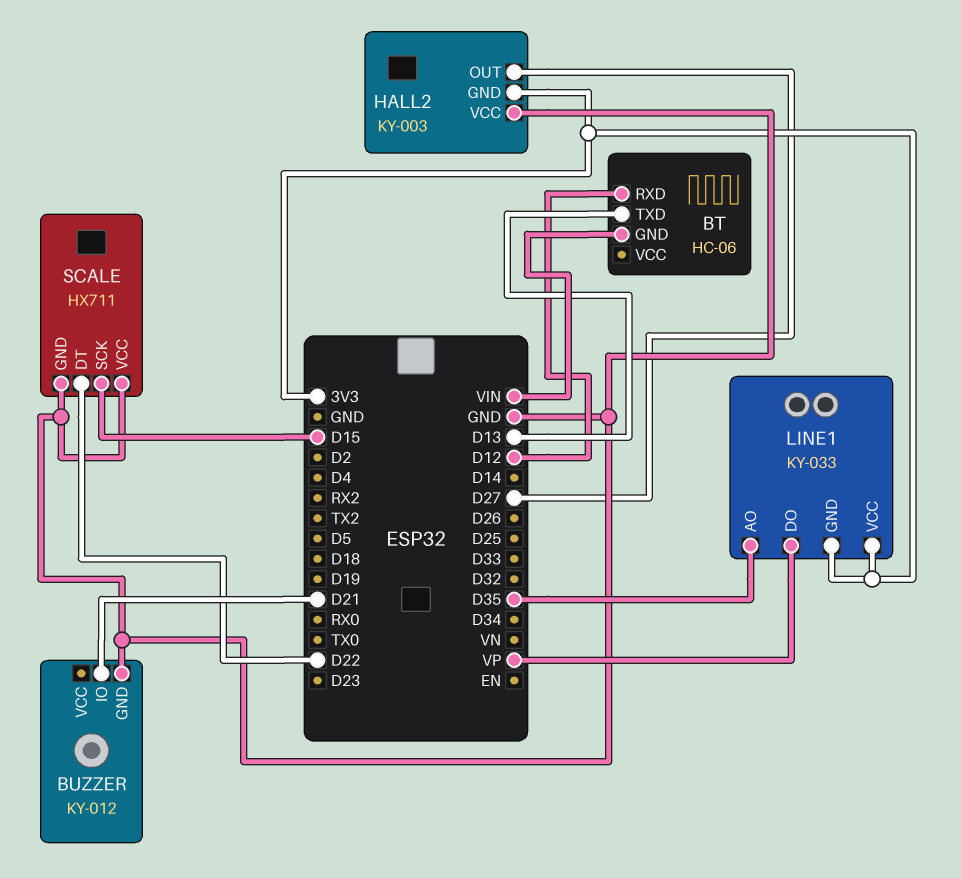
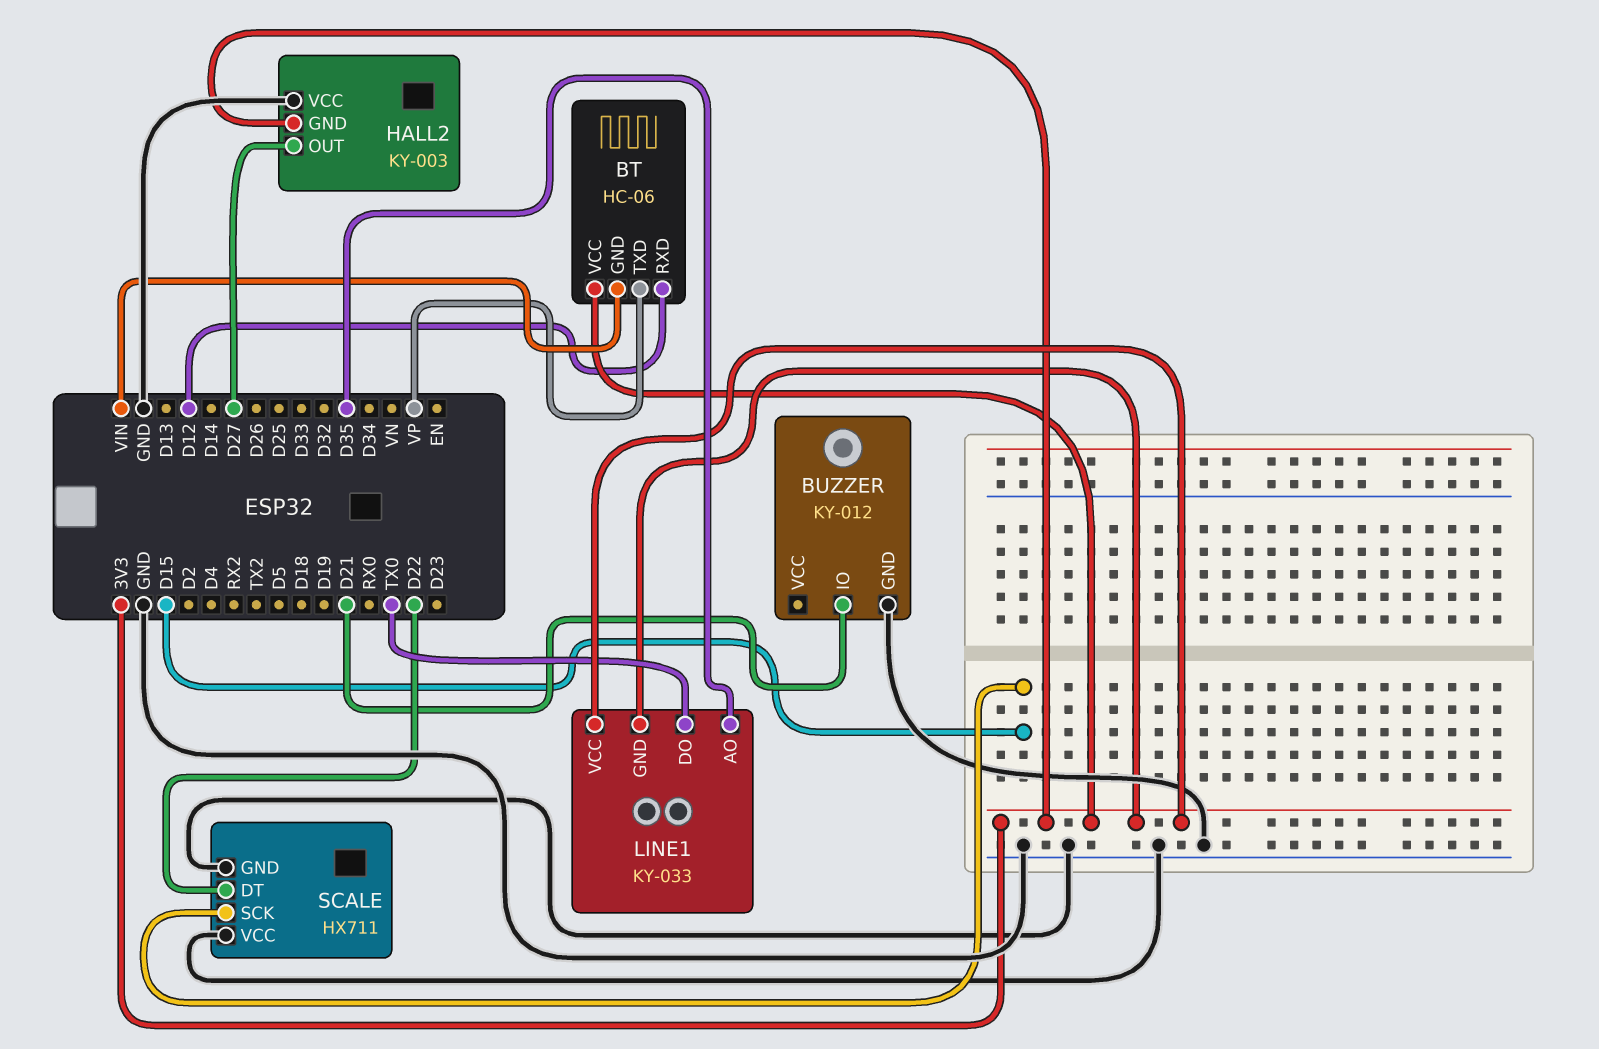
BT pin TXD: D13 -> VP
BT pin VCC: none -> 3V3
LINE1 pin DO: VP -> TX0

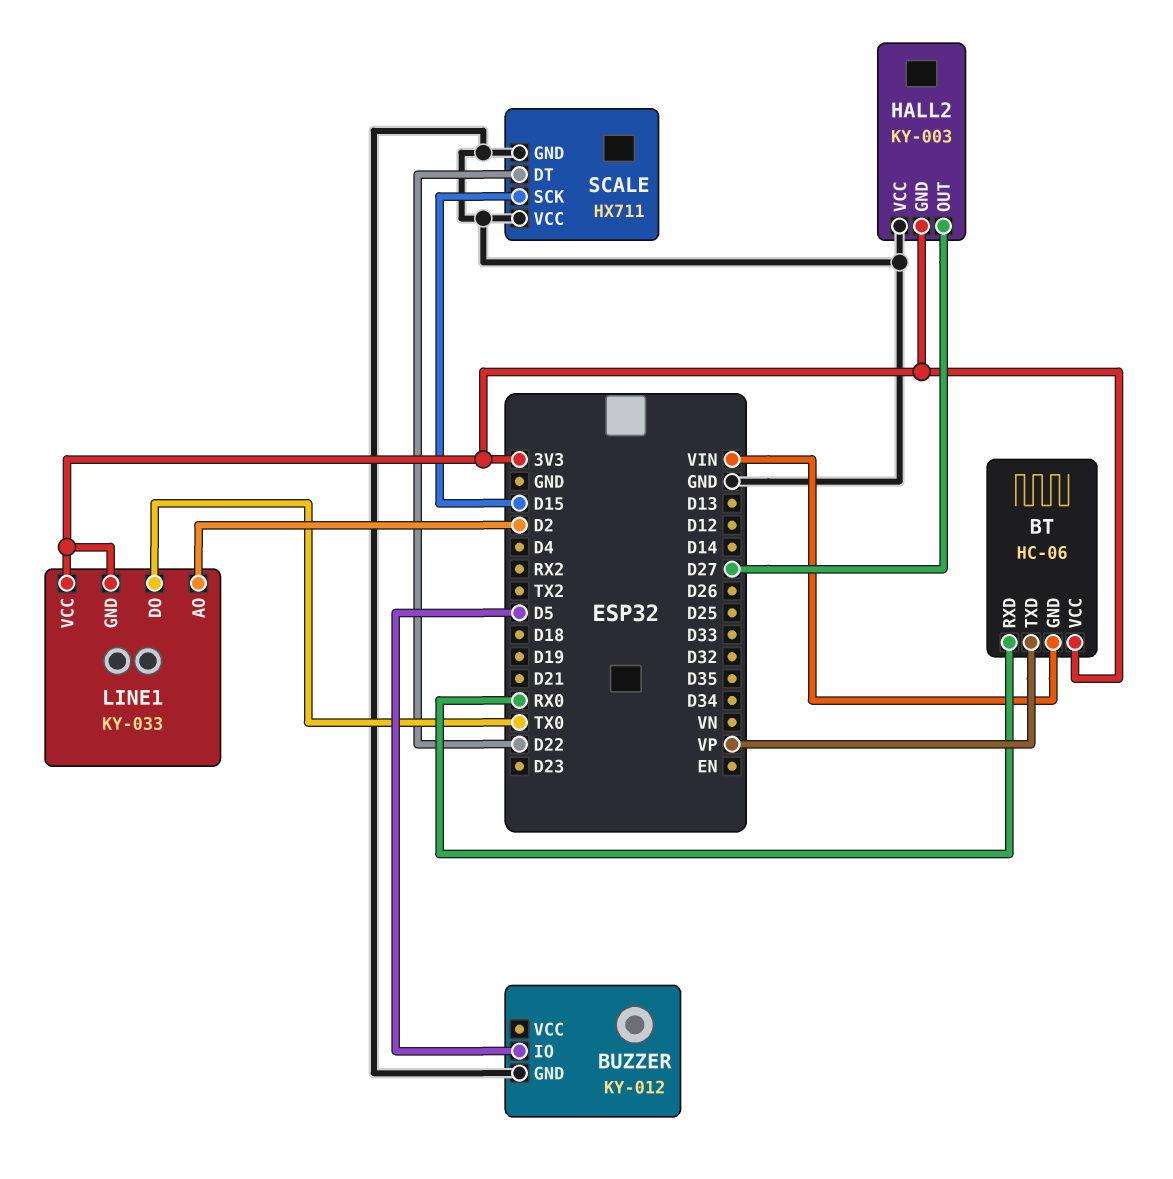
BT pin RXD: D12 -> RX0
BUZZER pin IO: D21 -> D5
LINE1 pin AO: D35 -> D2

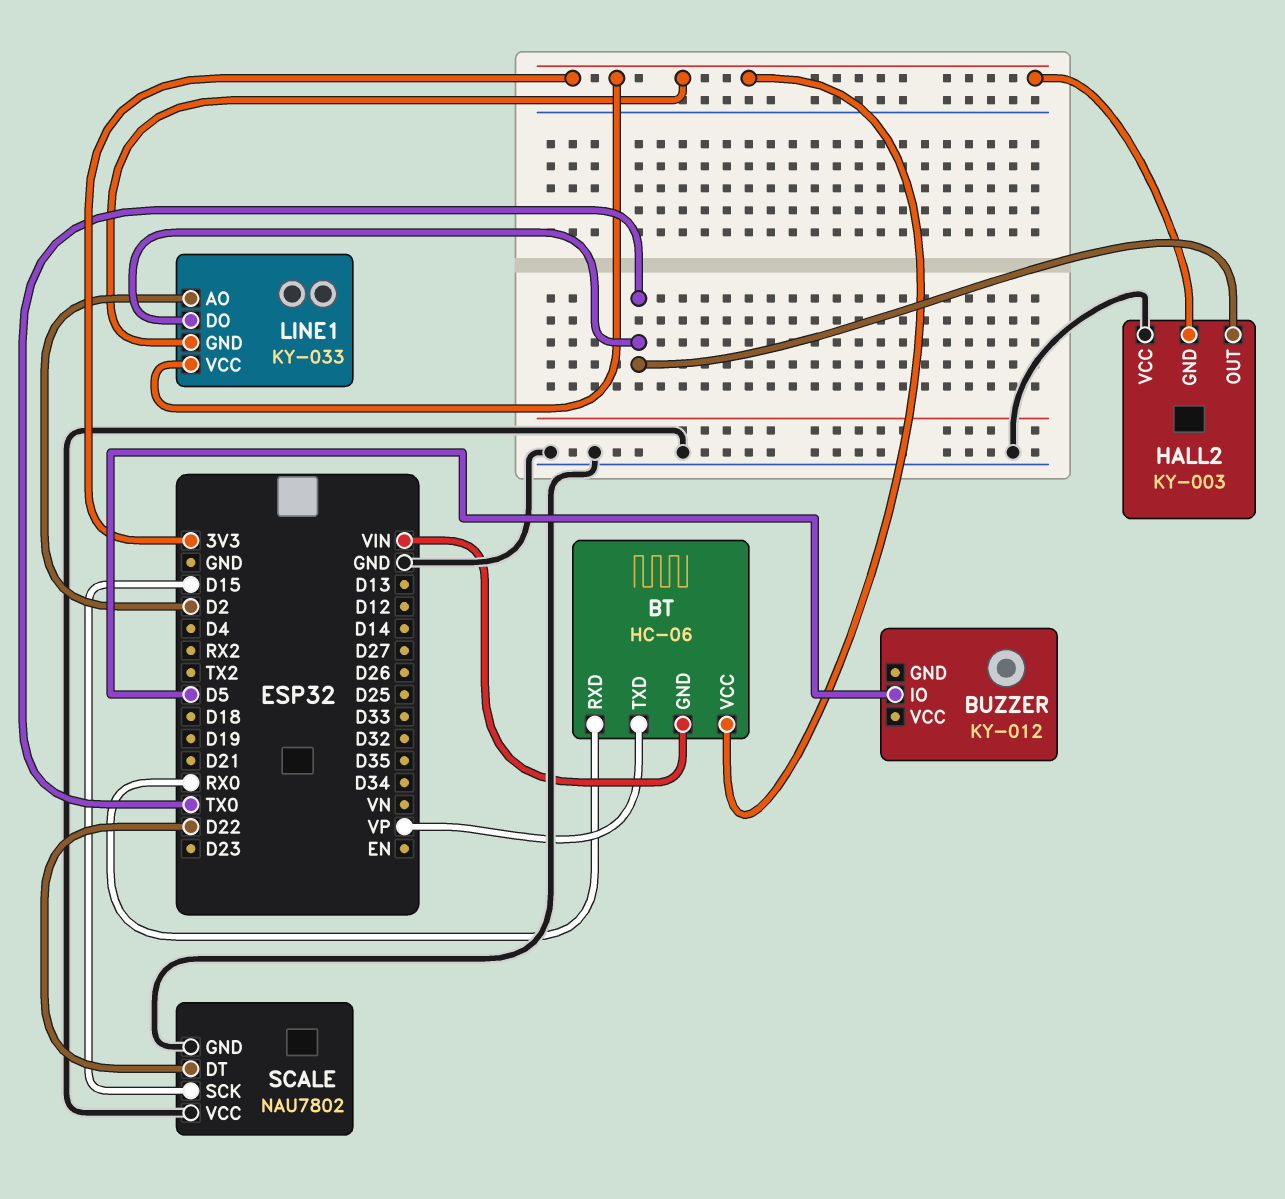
BUZZER pin GND: GND -> none
HALL2 pin OUT: D27 -> TX0
SCALE: HX711 -> NAU7802

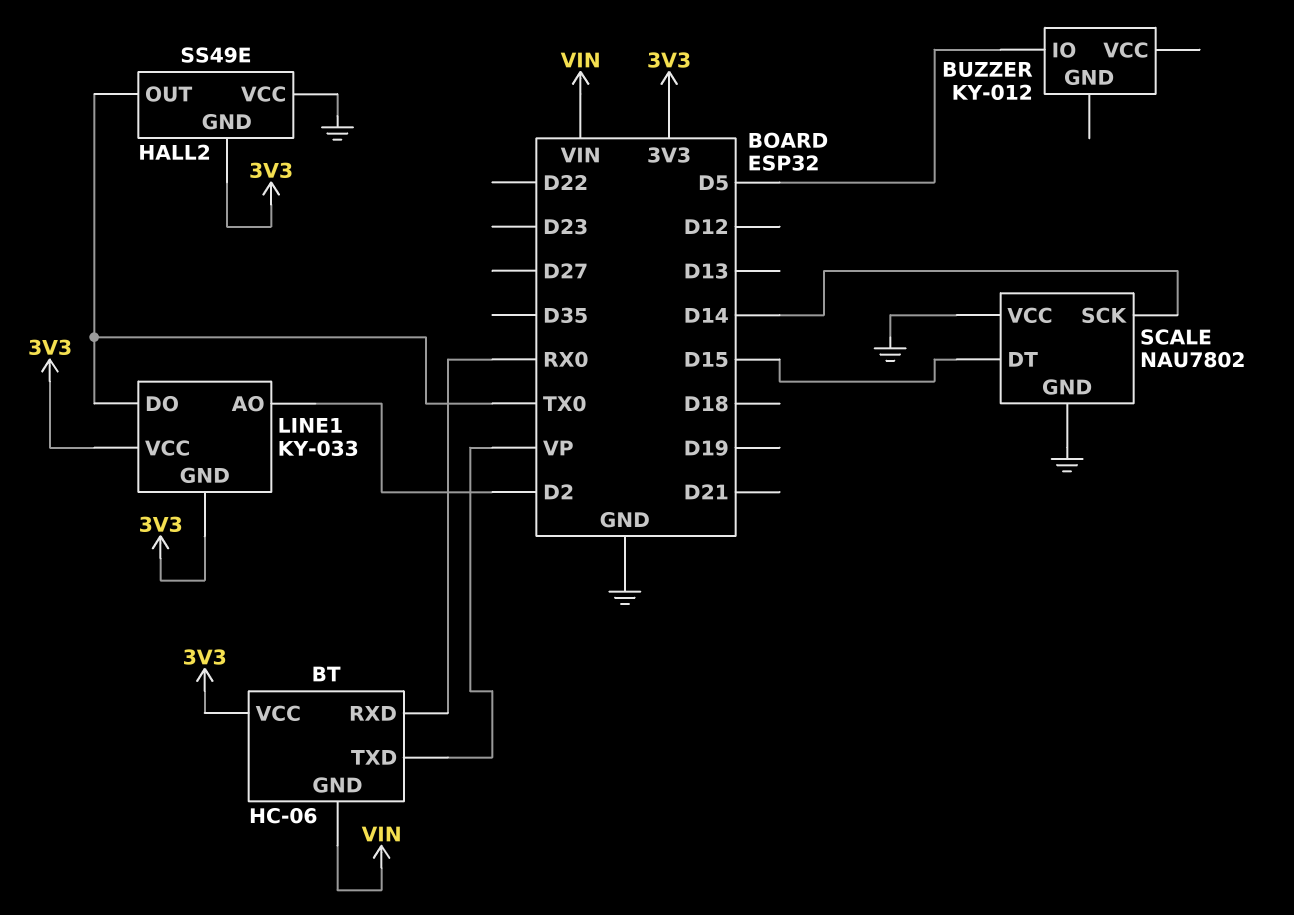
HALL2: KY-003 -> SS49E
SCALE pin DT: D22 -> D15
SCALE pin SCK: D15 -> D14

